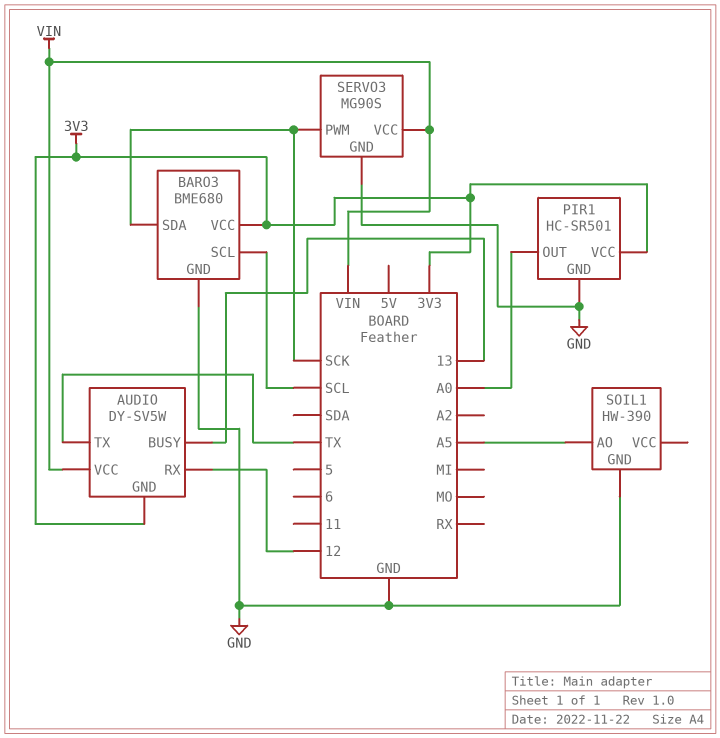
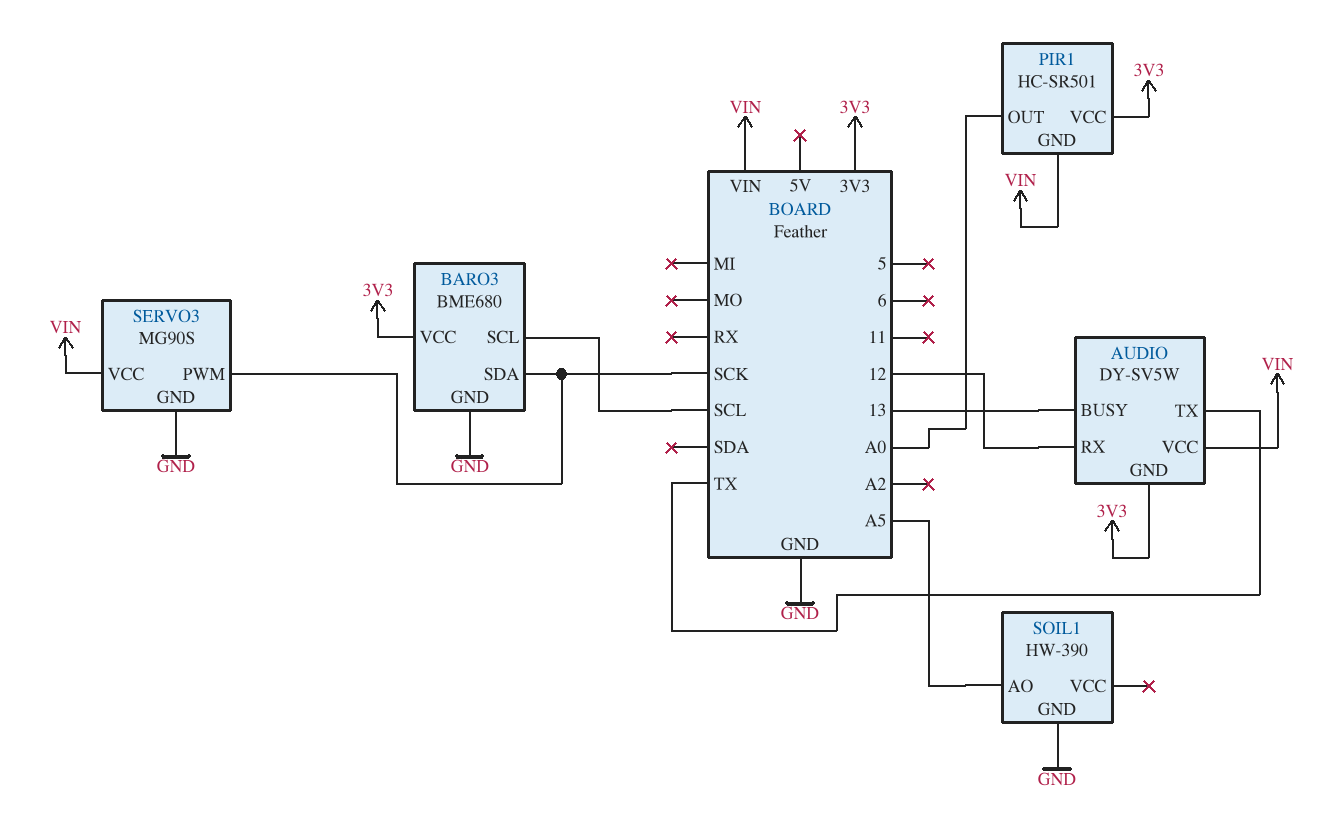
PIR1 pin GND: GND -> VIN

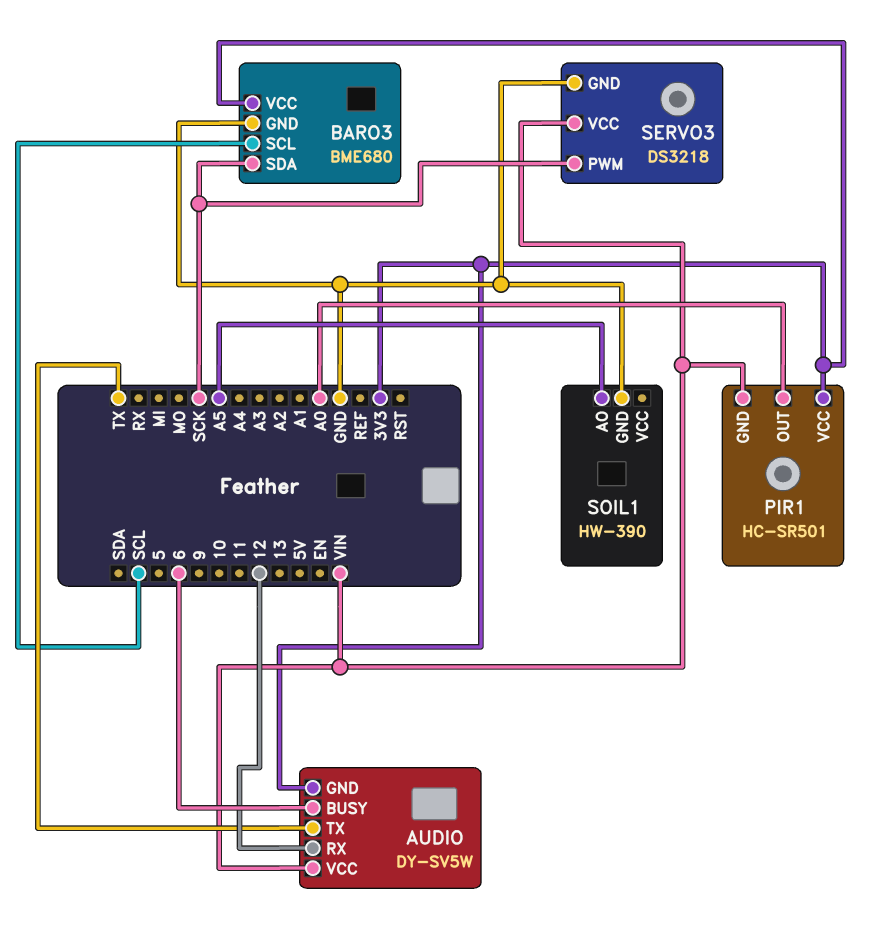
AUDIO pin BUSY: 13 -> 6
SERVO3: MG90S -> DS3218

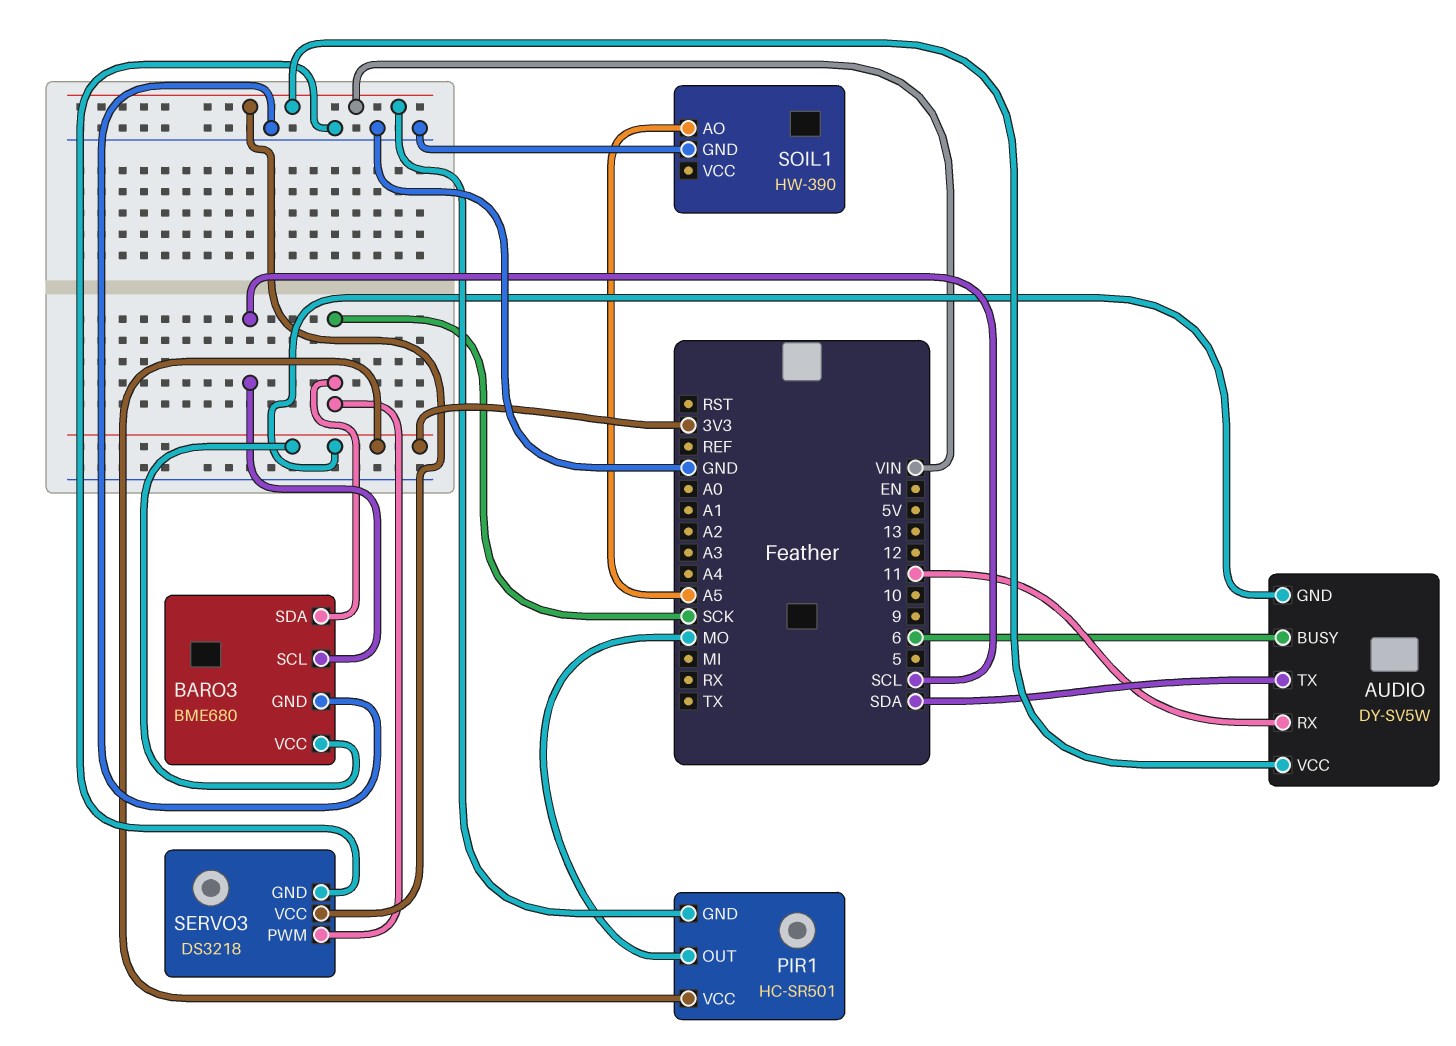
AUDIO pin RX: 12 -> 11
AUDIO pin TX: TX -> SDA
PIR1 pin OUT: A0 -> MO

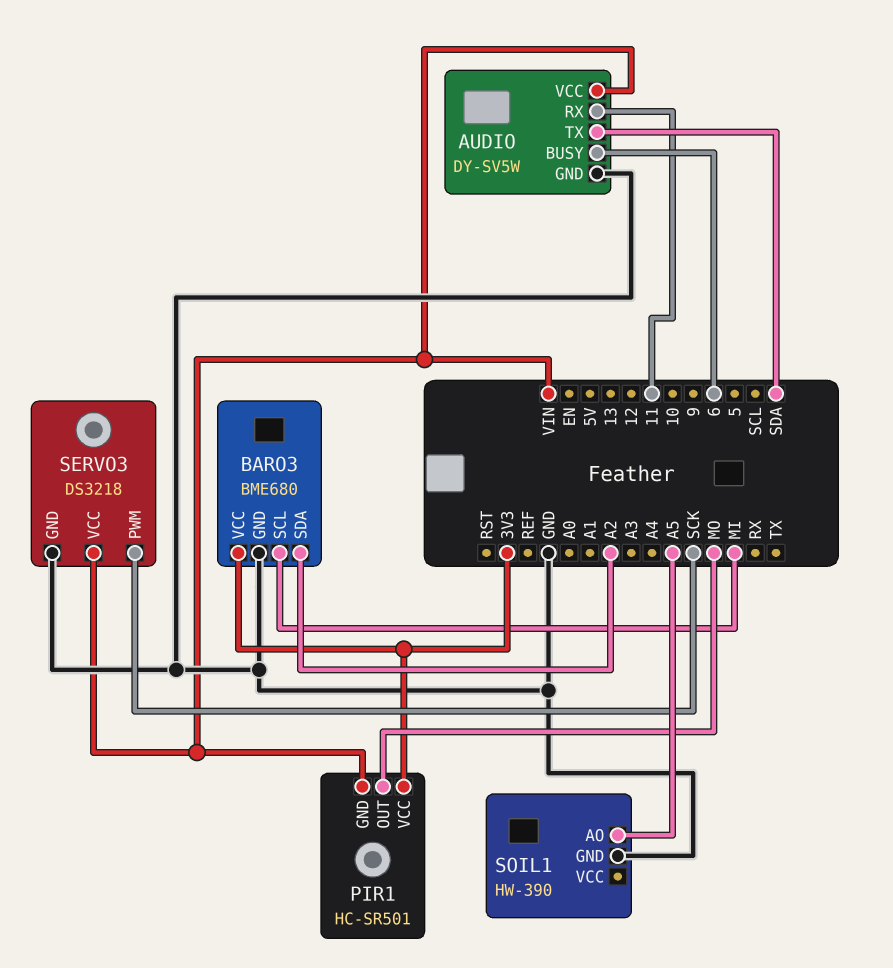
AUDIO pin GND: 3V3 -> GND
BARO3 pin SCL: SCL -> MI
BARO3 pin SDA: SCK -> A2

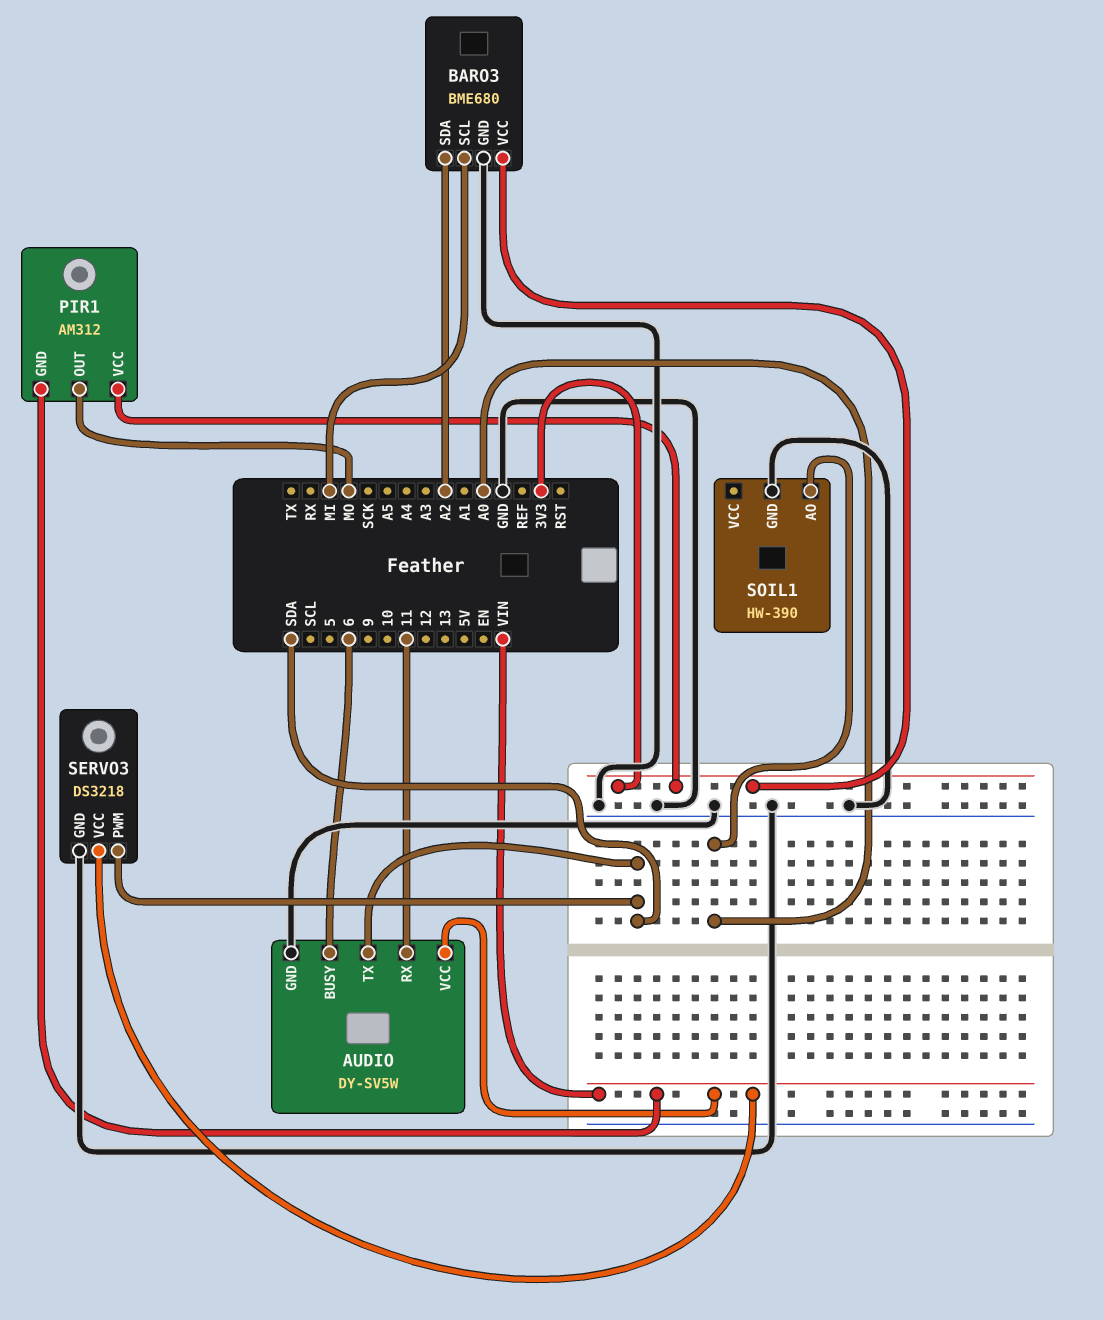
PIR1: HC-SR501 -> AM312
SERVO3 pin PWM: SCK -> SDA
SOIL1 pin AO: A5 -> A0

